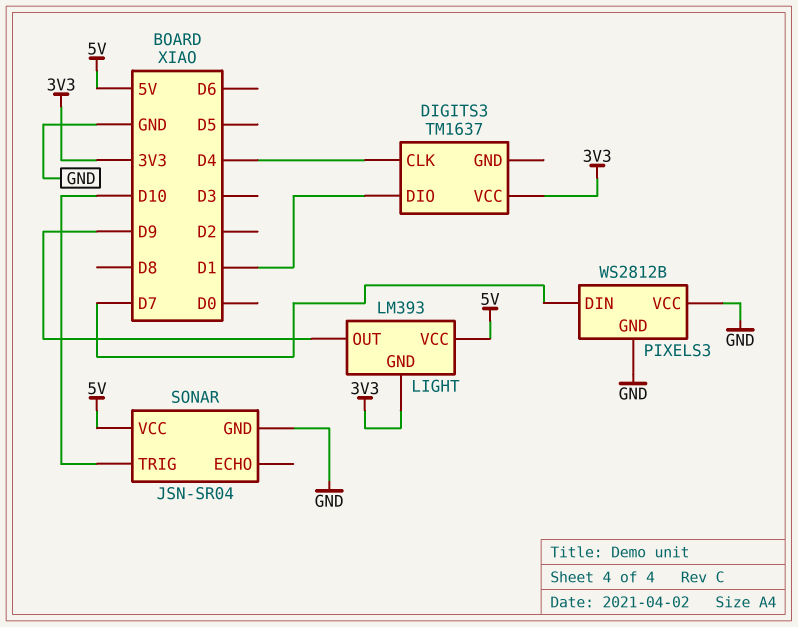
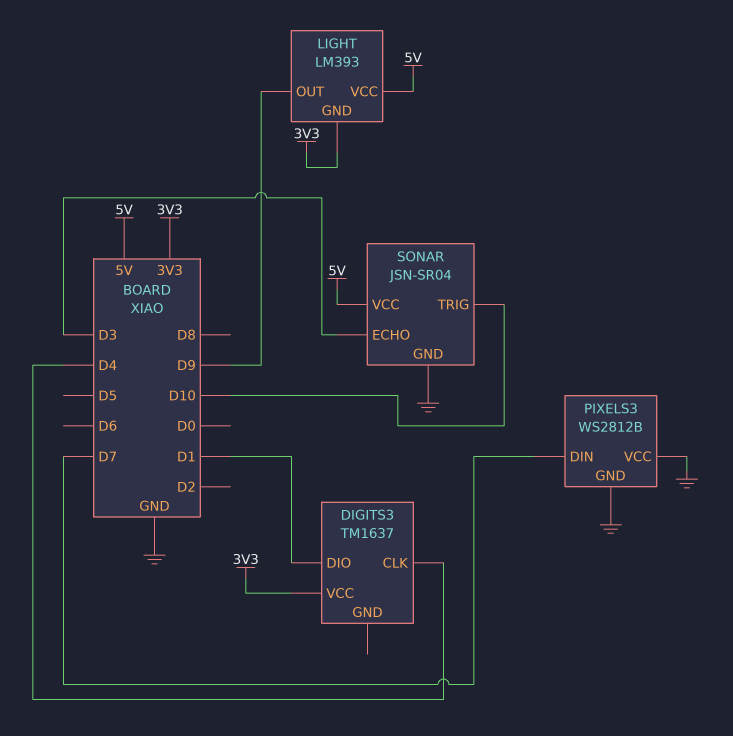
SONAR pin ECHO: none -> D3

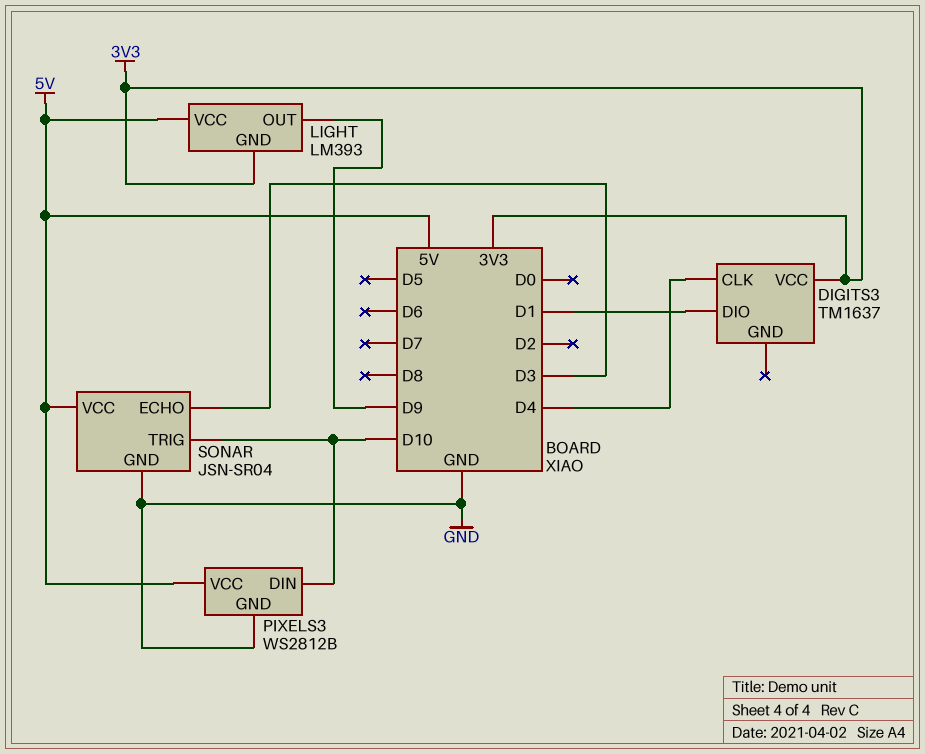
PIXELS3 pin DIN: D7 -> D10
PIXELS3 pin VCC: GND -> 5V

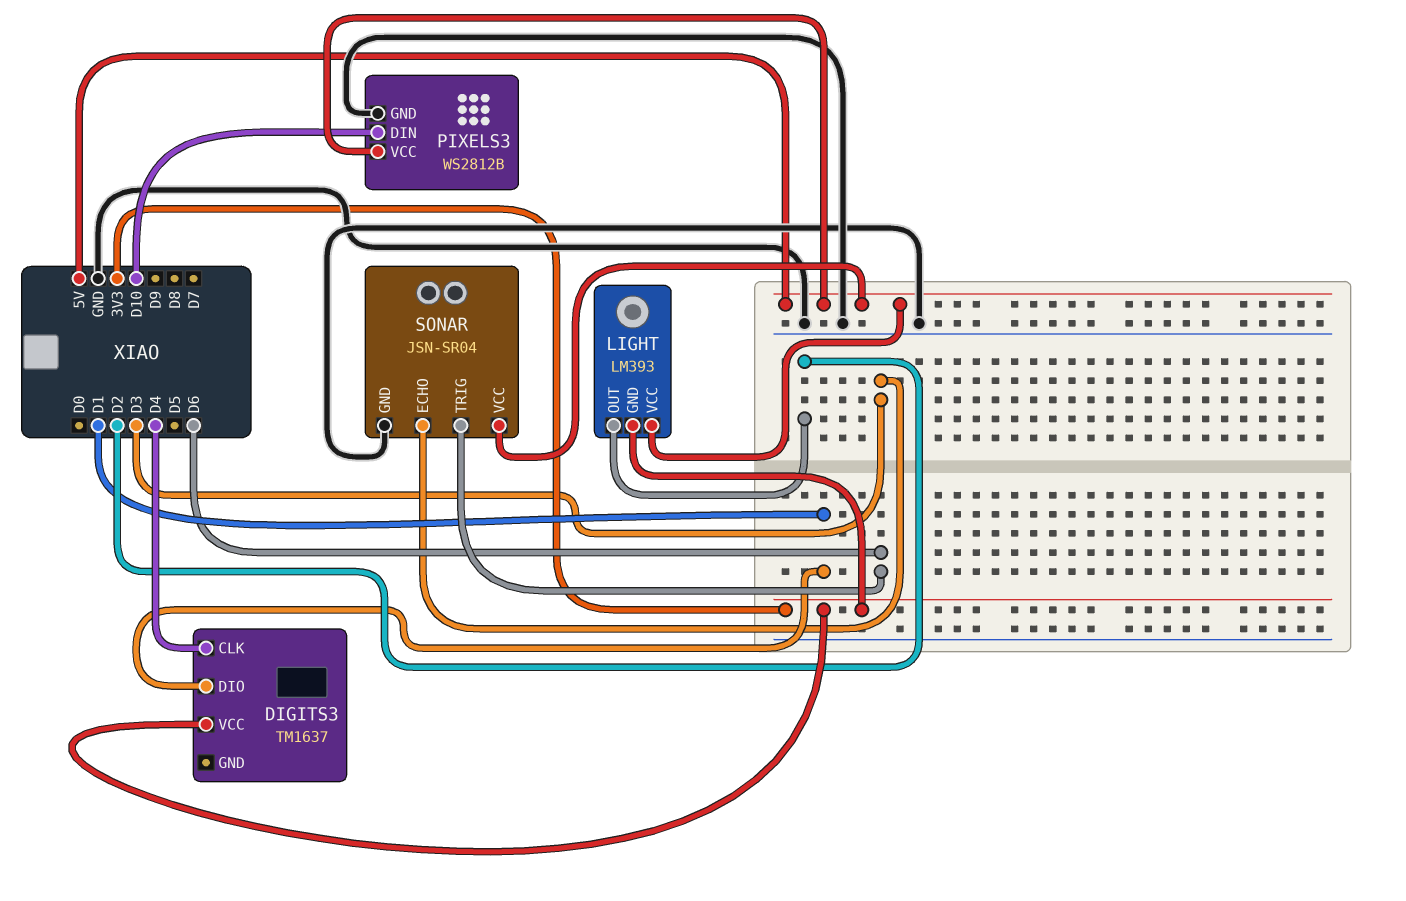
LIGHT pin OUT: D9 -> D2
SONAR pin TRIG: D10 -> D6

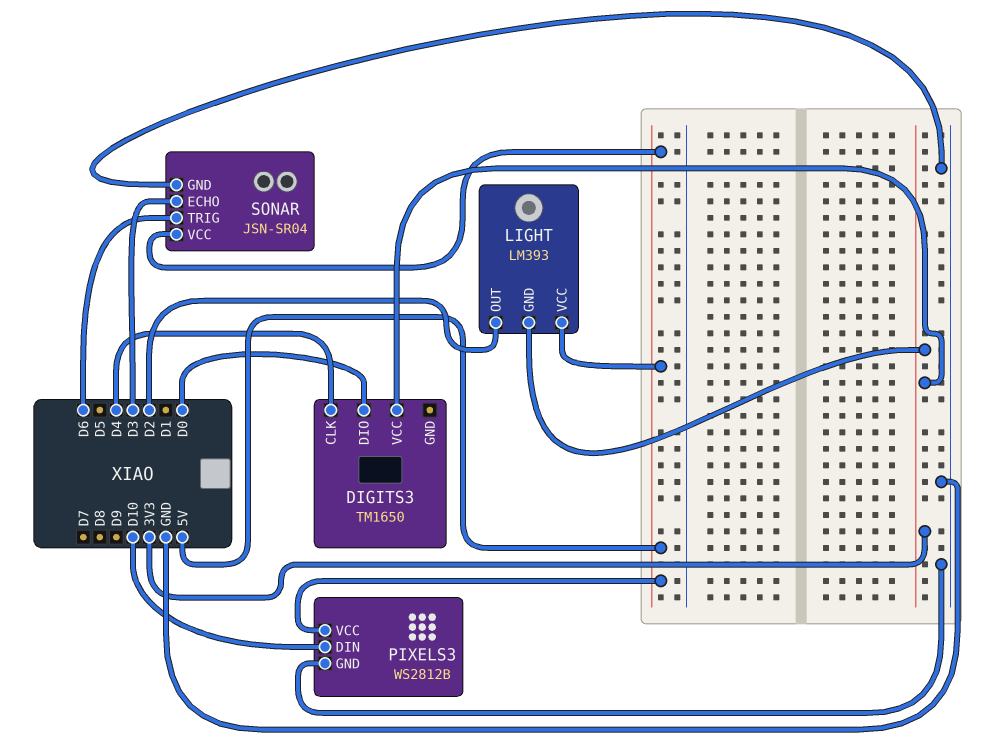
DIGITS3: TM1637 -> TM1650
DIGITS3 pin DIO: D1 -> D0

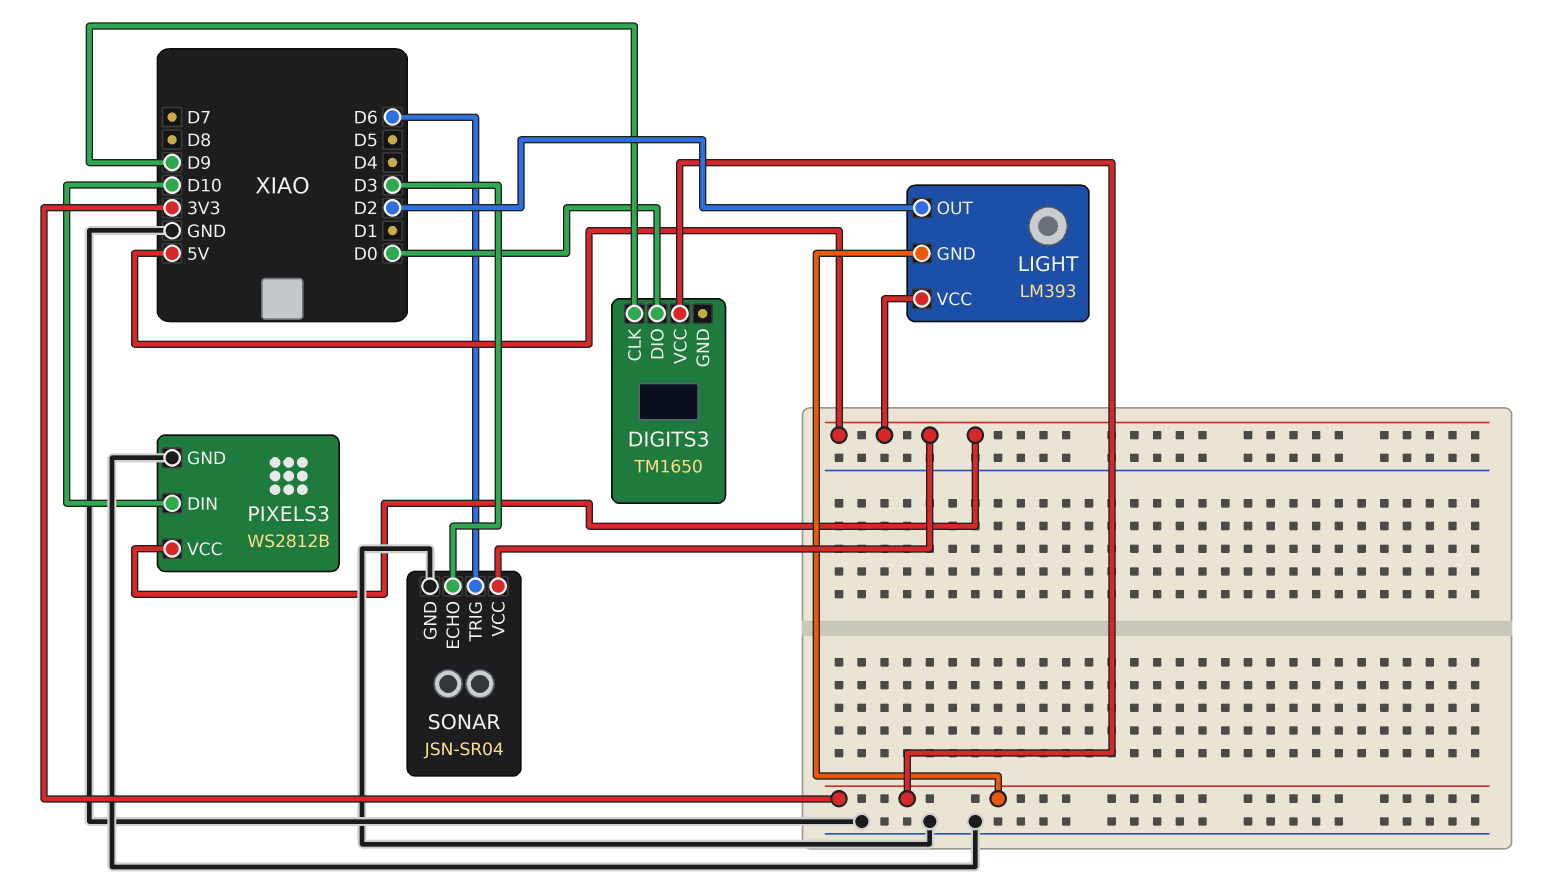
DIGITS3 pin CLK: D4 -> D9

